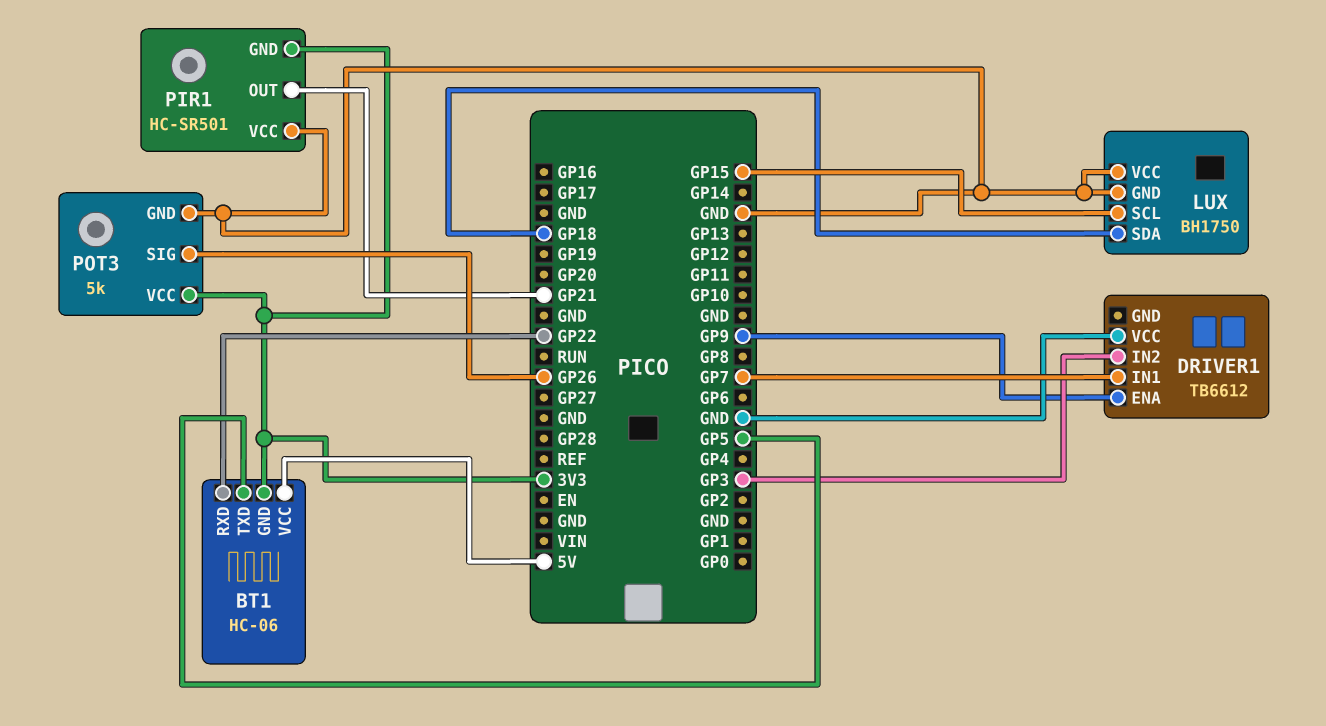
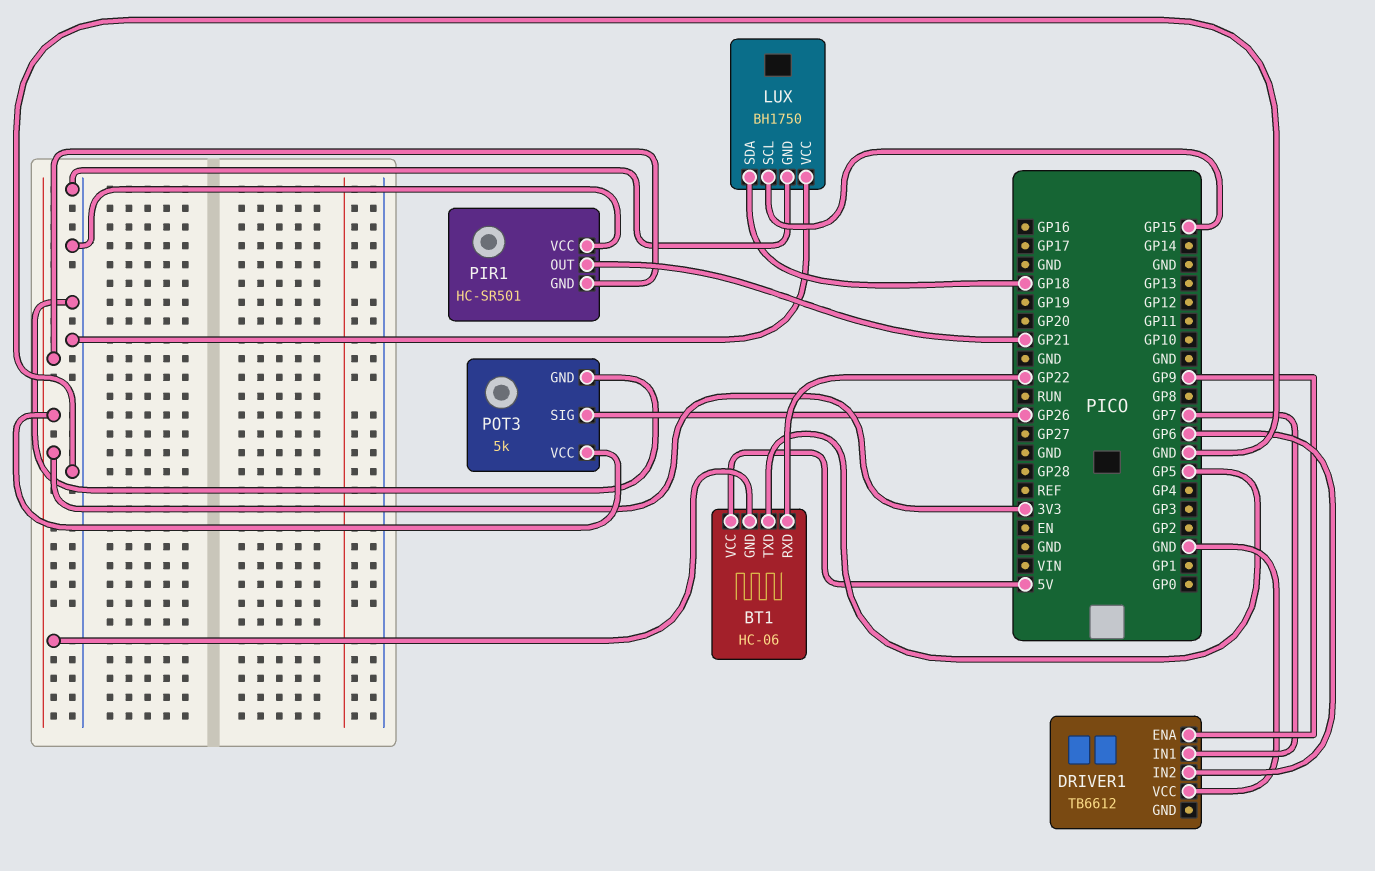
DRIVER1 pin IN2: GP3 -> GP6

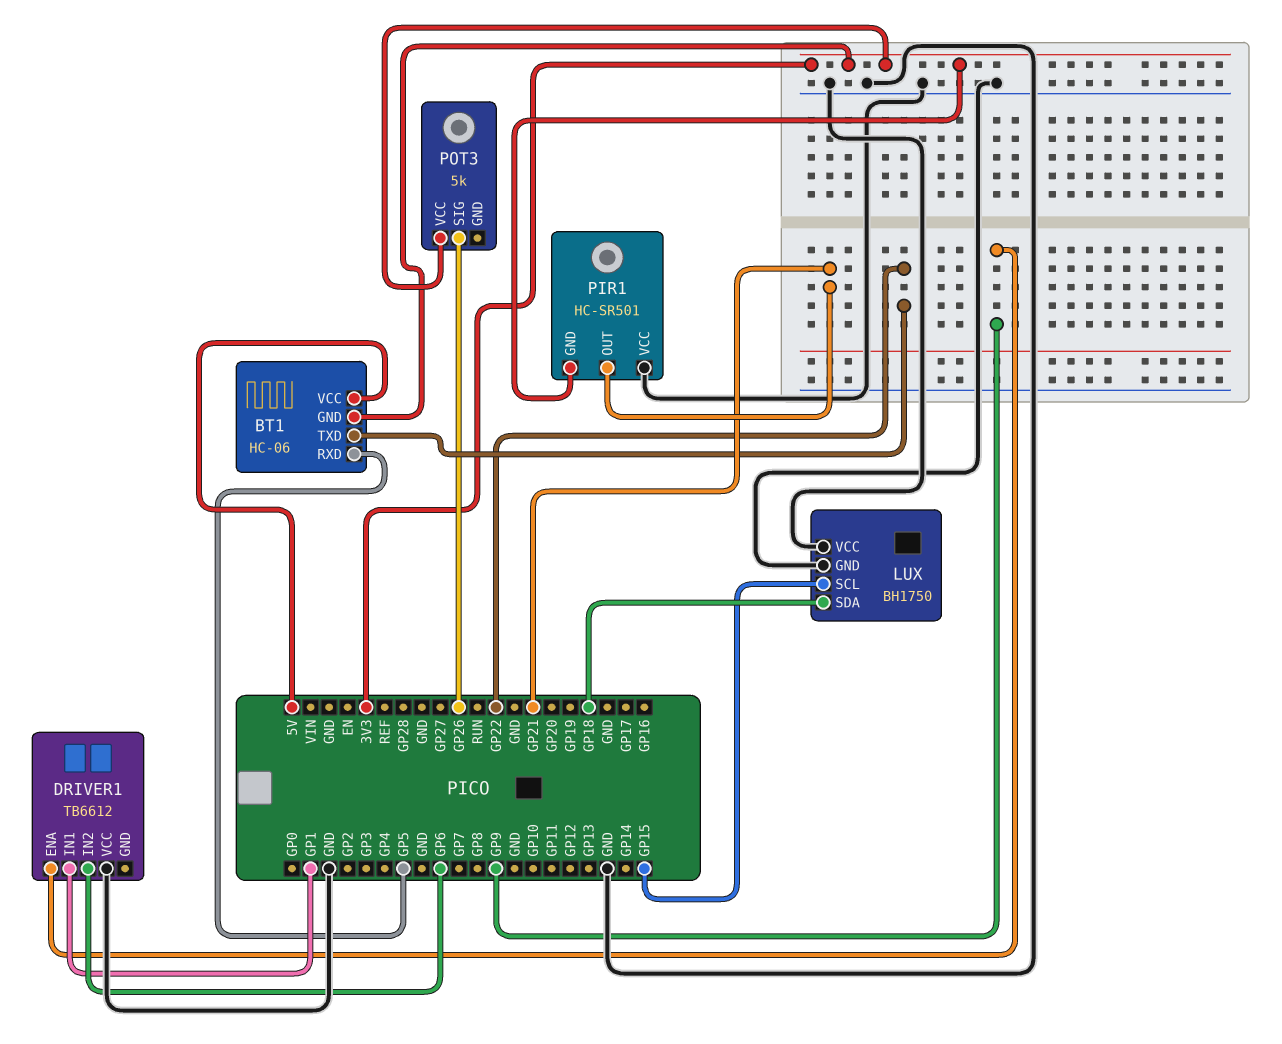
BT1 pin RXD: GP22 -> GP5
BT1 pin TXD: GP5 -> GP22
DRIVER1 pin IN1: GP7 -> GP1
POT3 pin GND: GND -> none

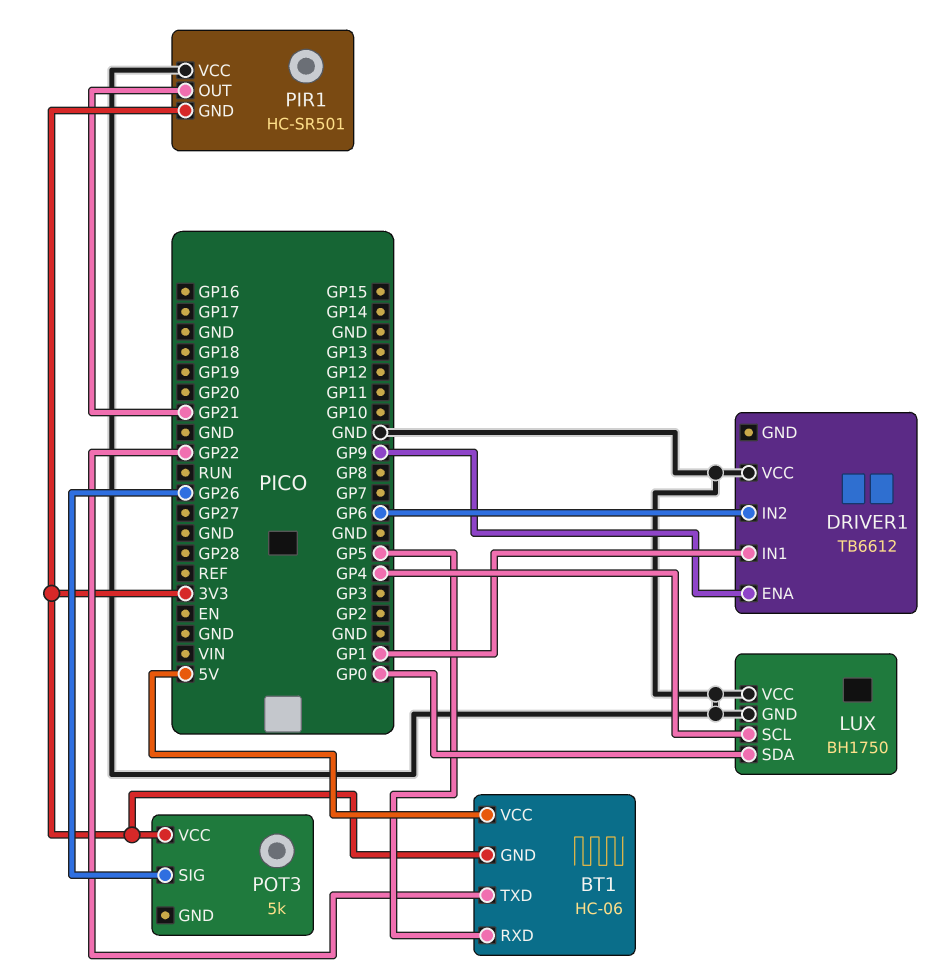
LUX pin SCL: GP15 -> GP4
LUX pin SDA: GP18 -> GP0

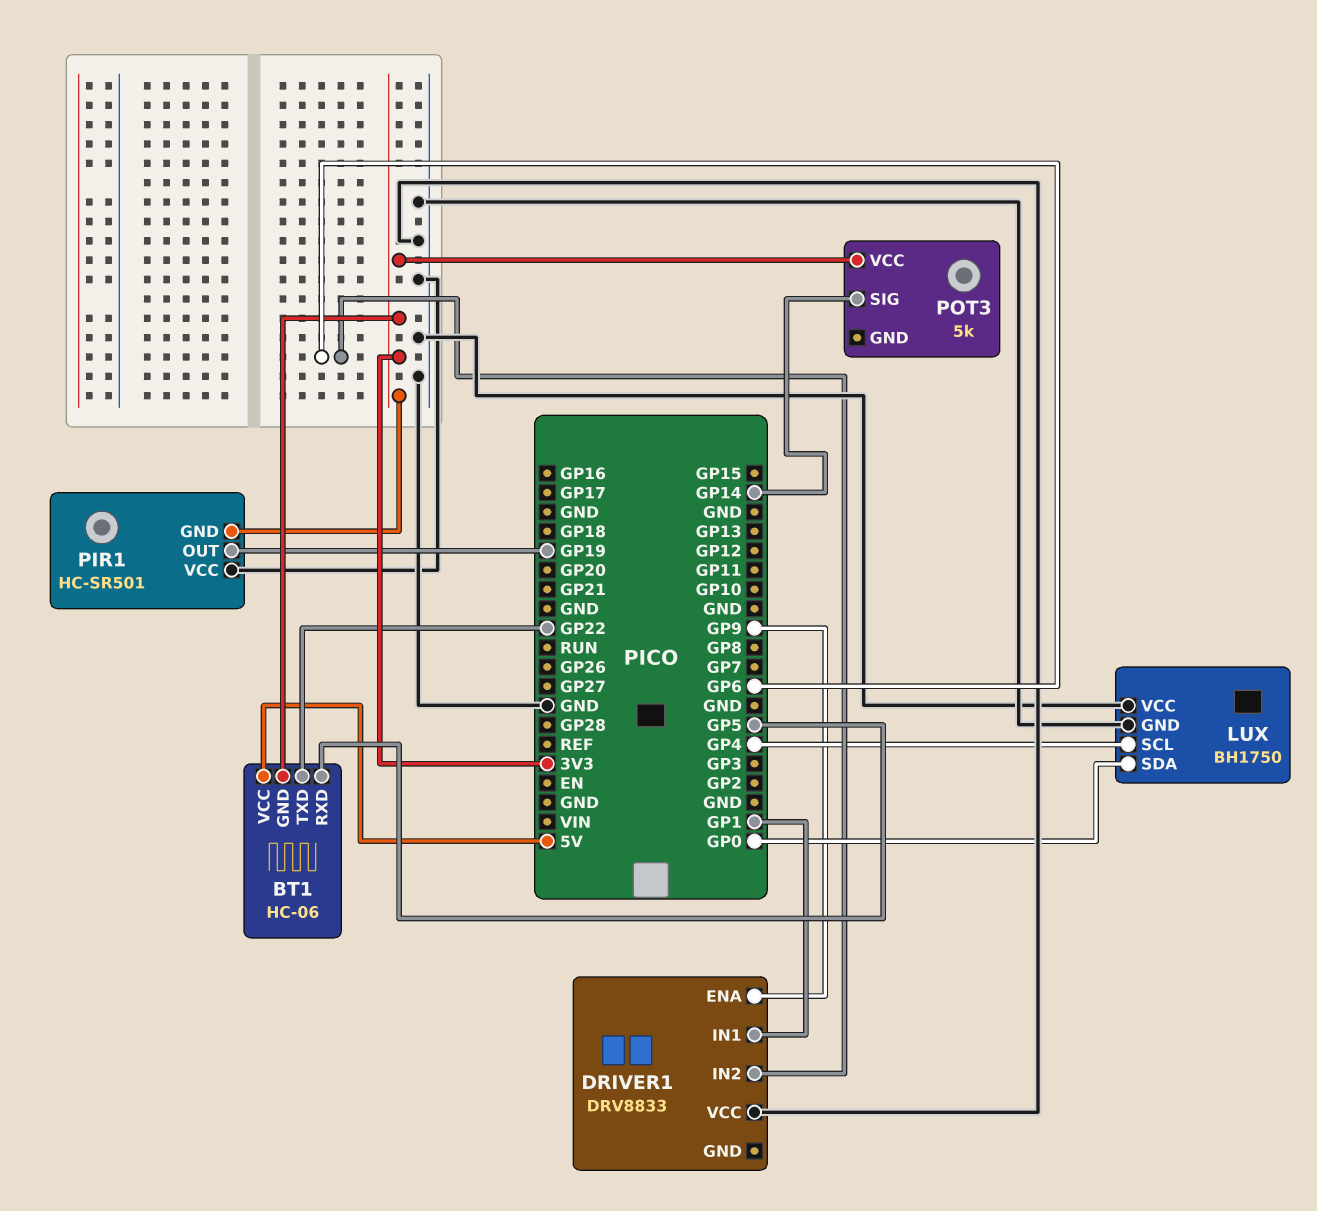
DRIVER1: TB6612 -> DRV8833
PIR1 pin OUT: GP21 -> GP19
POT3 pin SIG: GP26 -> GP14

